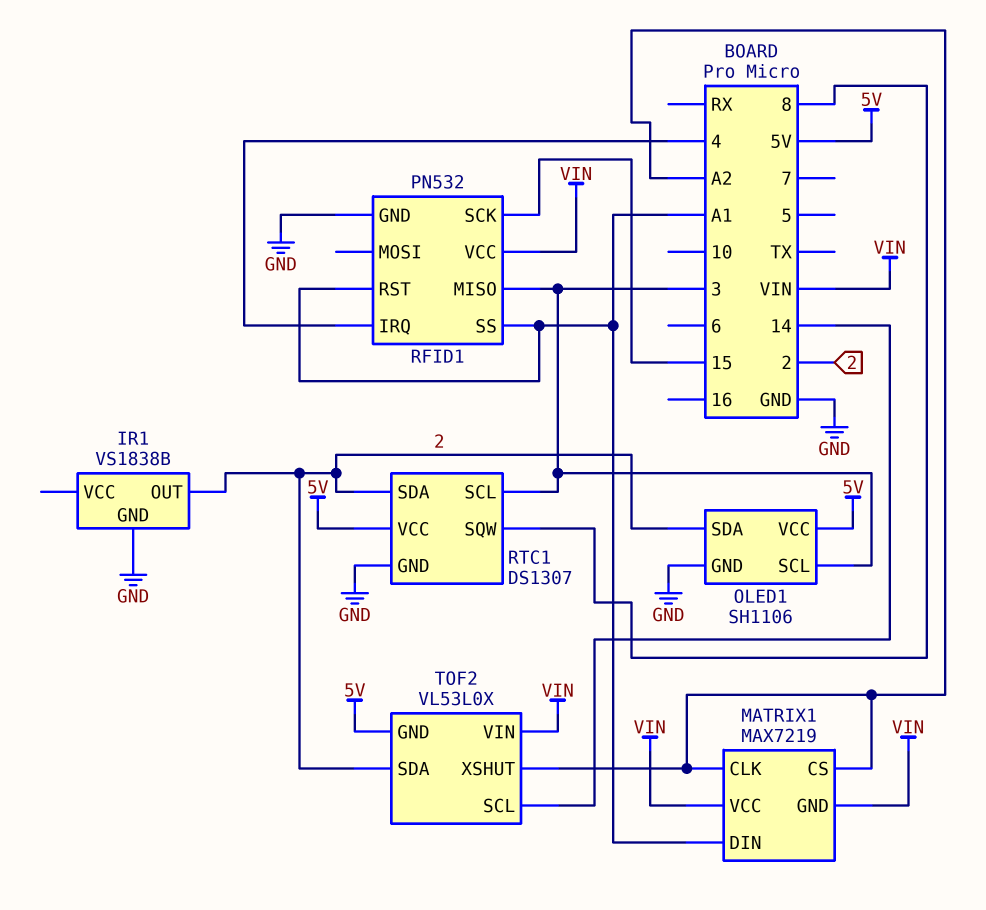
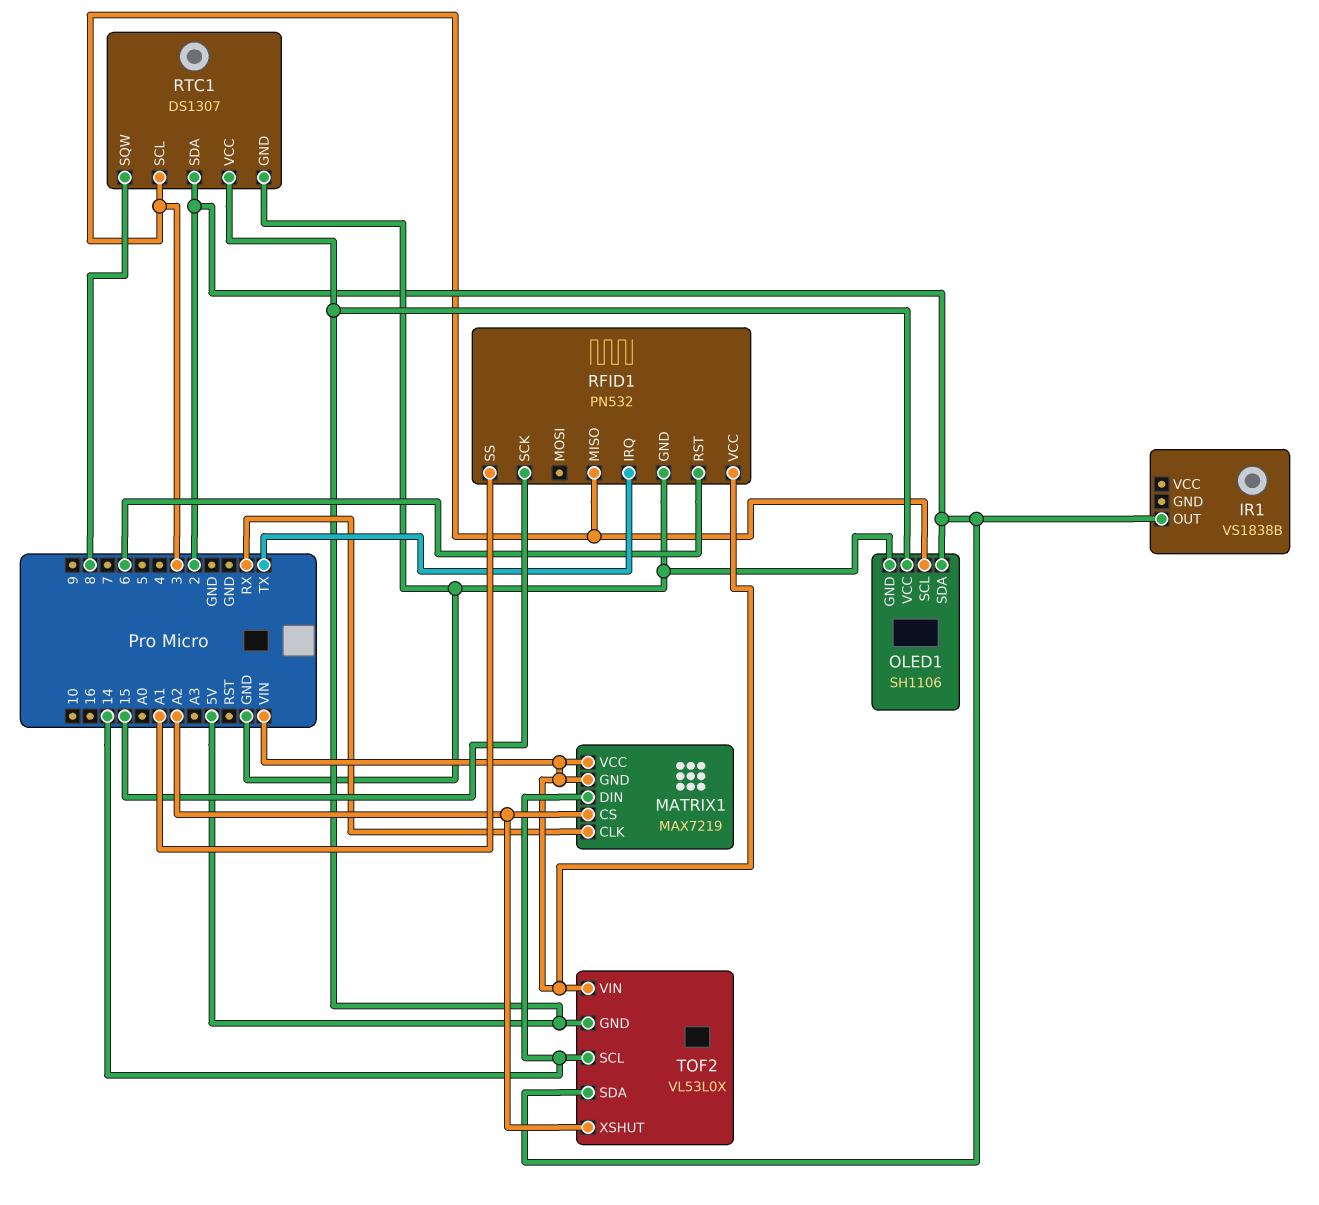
IR1 pin GND: GND -> none
MATRIX1 pin CLK: A2 -> RX
MATRIX1 pin DIN: A1 -> 14
RFID1 pin IRQ: 4 -> TX
RFID1 pin RST: A1 -> 6

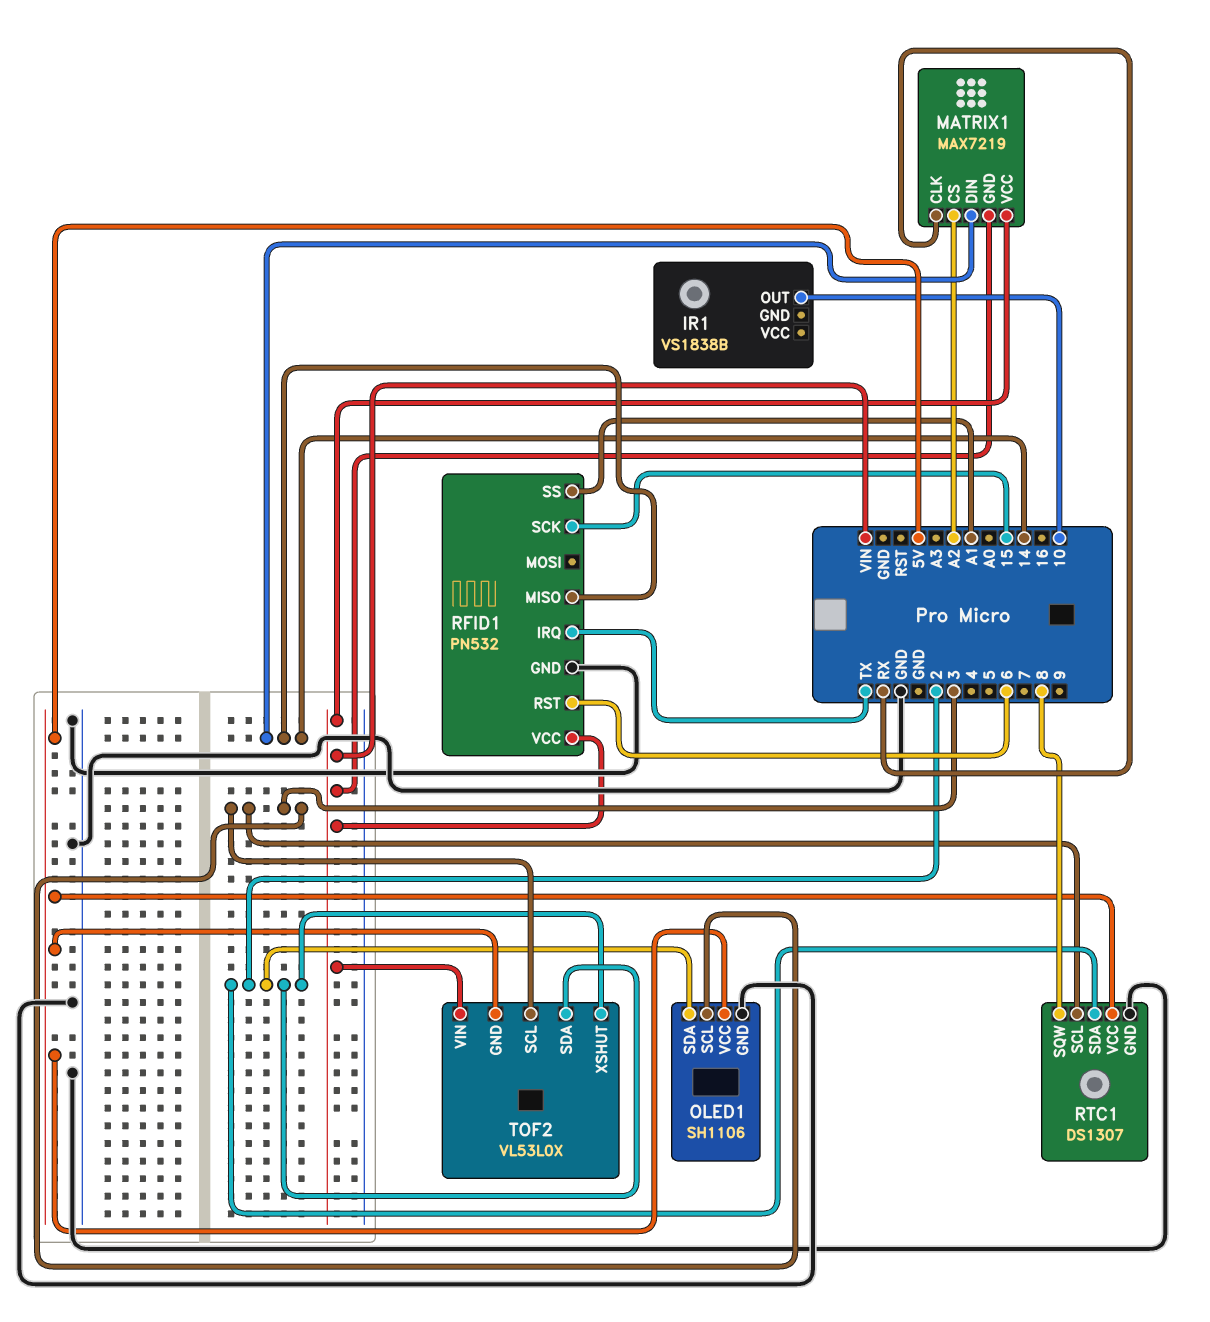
IR1 pin OUT: 2 -> 10
RFID1 pin MISO: 3 -> 14
TOF2 pin SCL: 14 -> 3
TOF2 pin XSHUT: A2 -> 2

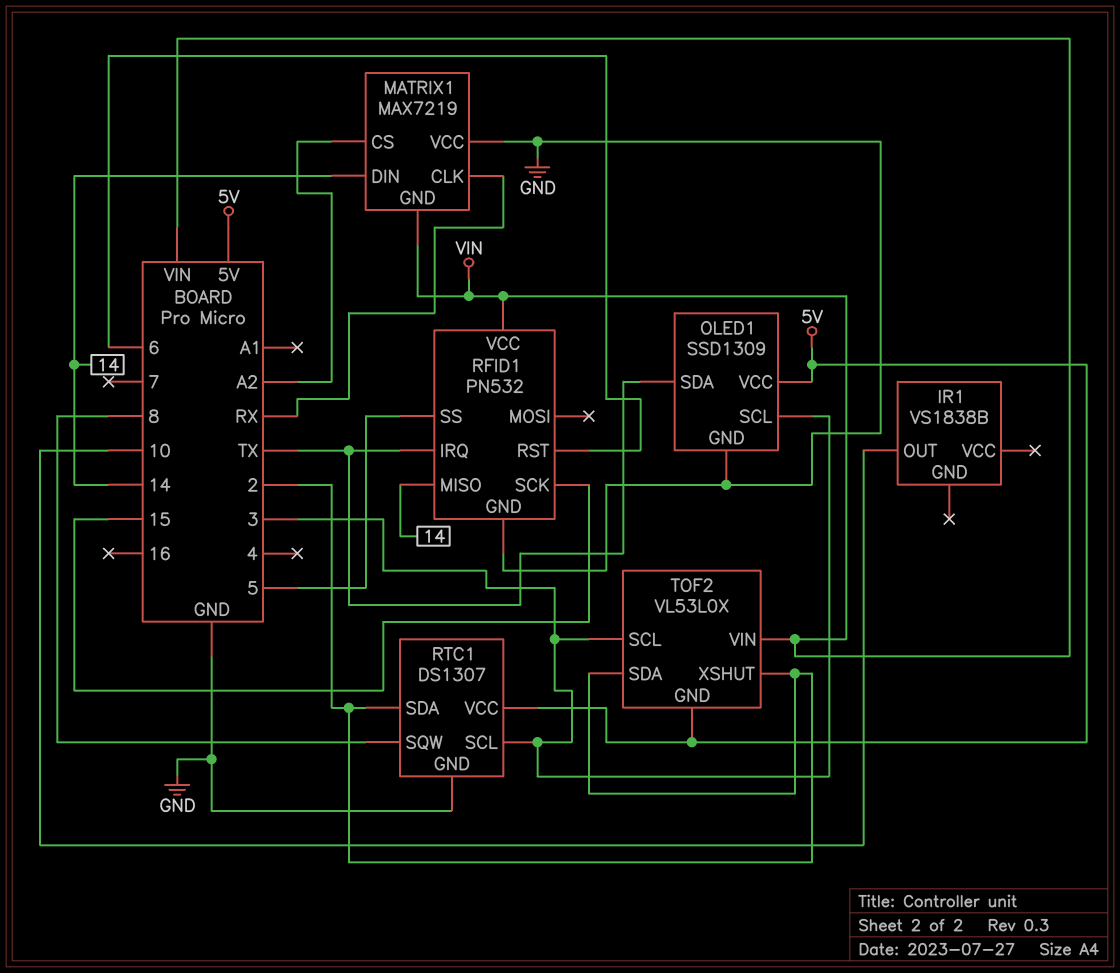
MATRIX1 pin VCC: VIN -> GND
OLED1: SH1106 -> SSD1309
OLED1 pin SDA: 2 -> TX
RFID1 pin SS: A1 -> 5

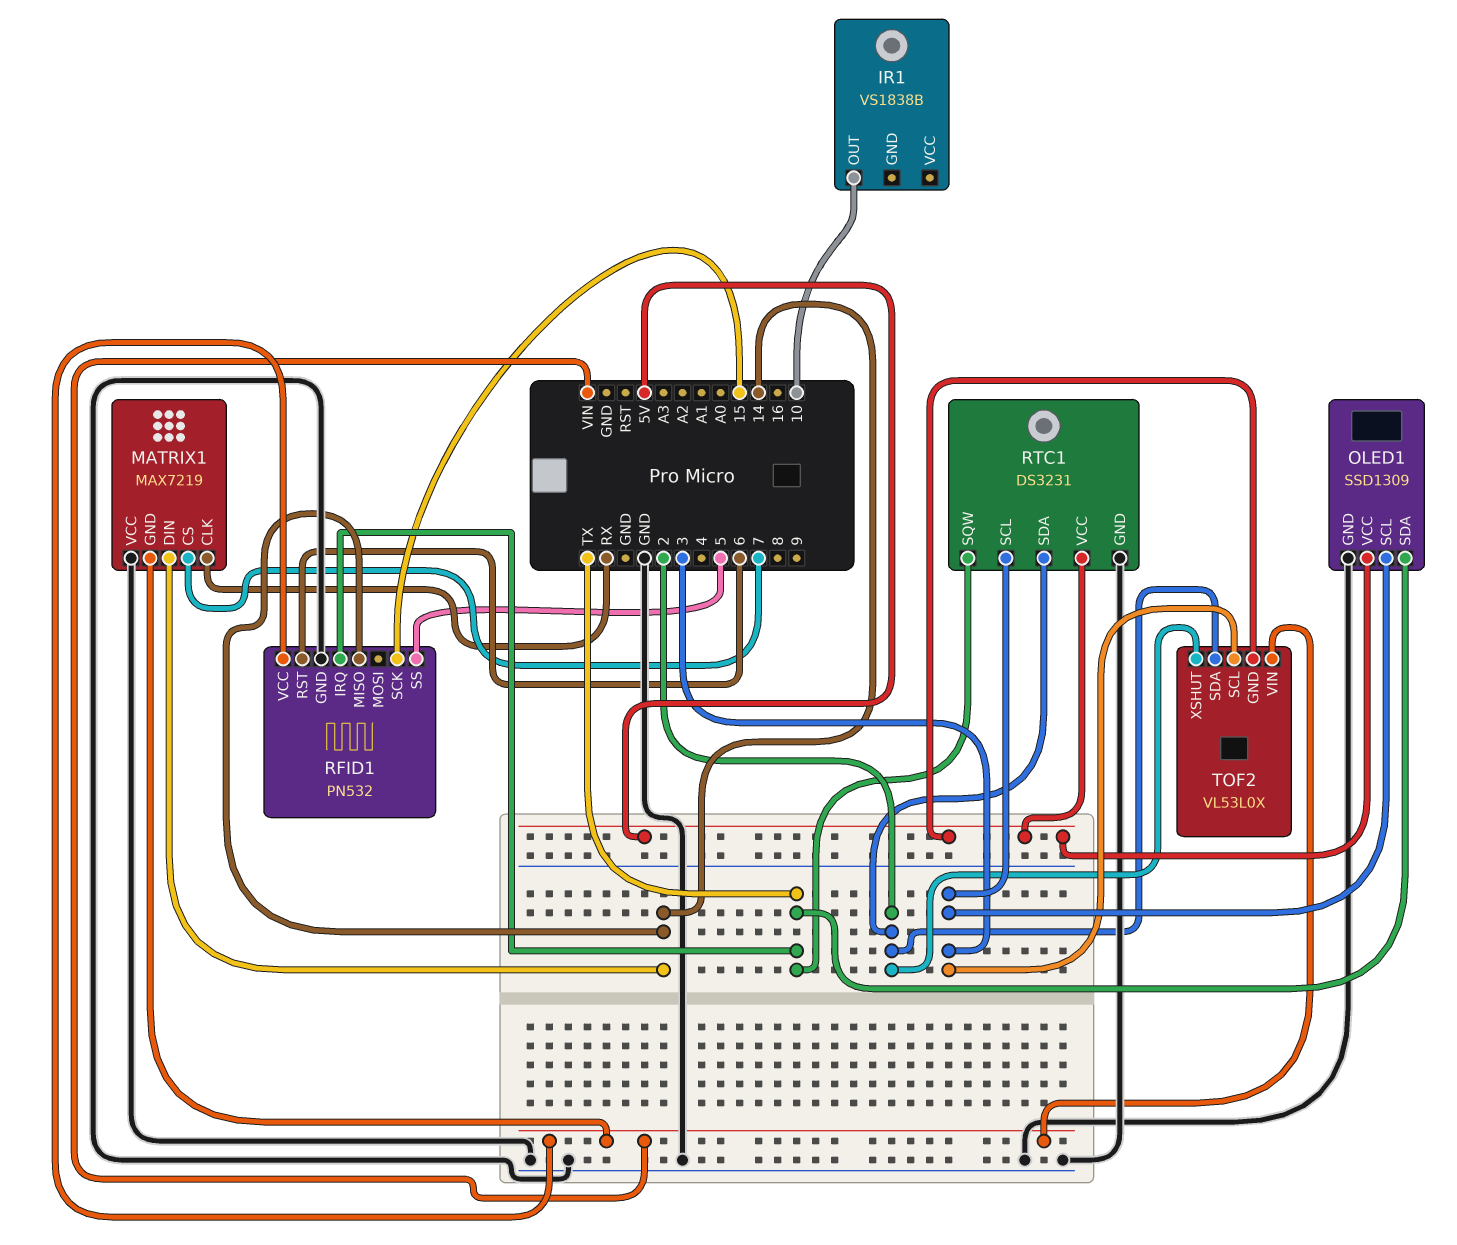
MATRIX1 pin CS: A2 -> 7
RTC1: DS1307 -> DS3231
RTC1 pin SQW: 8 -> TX

